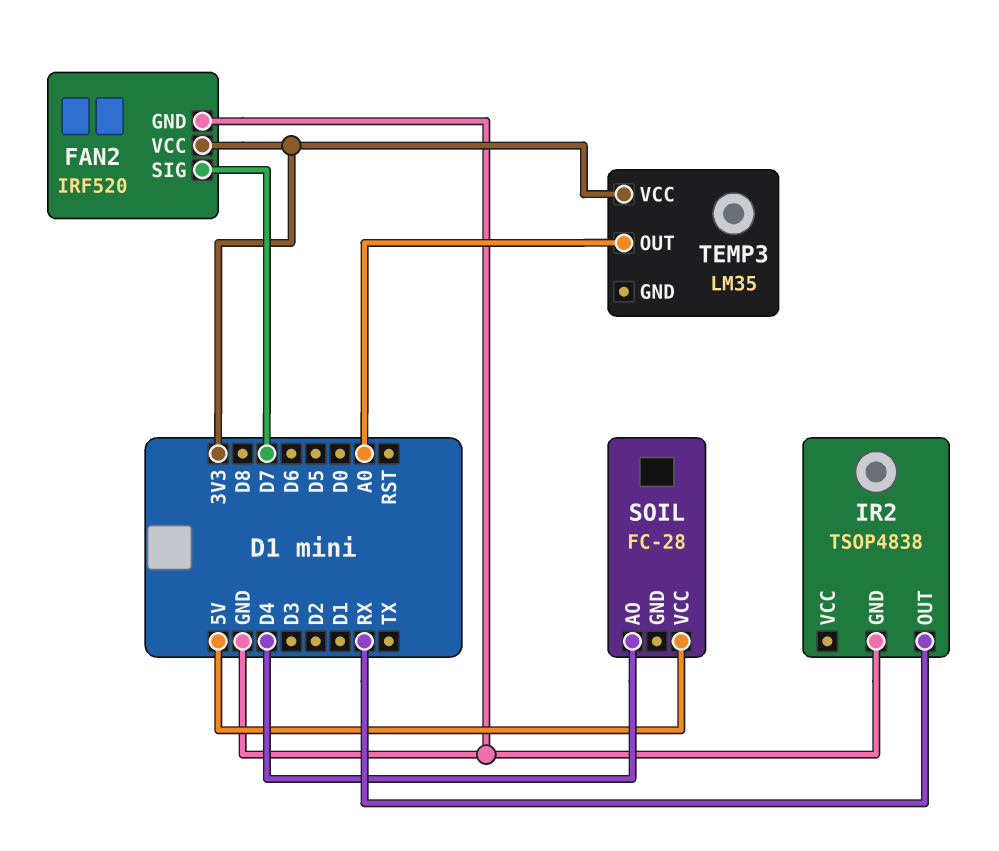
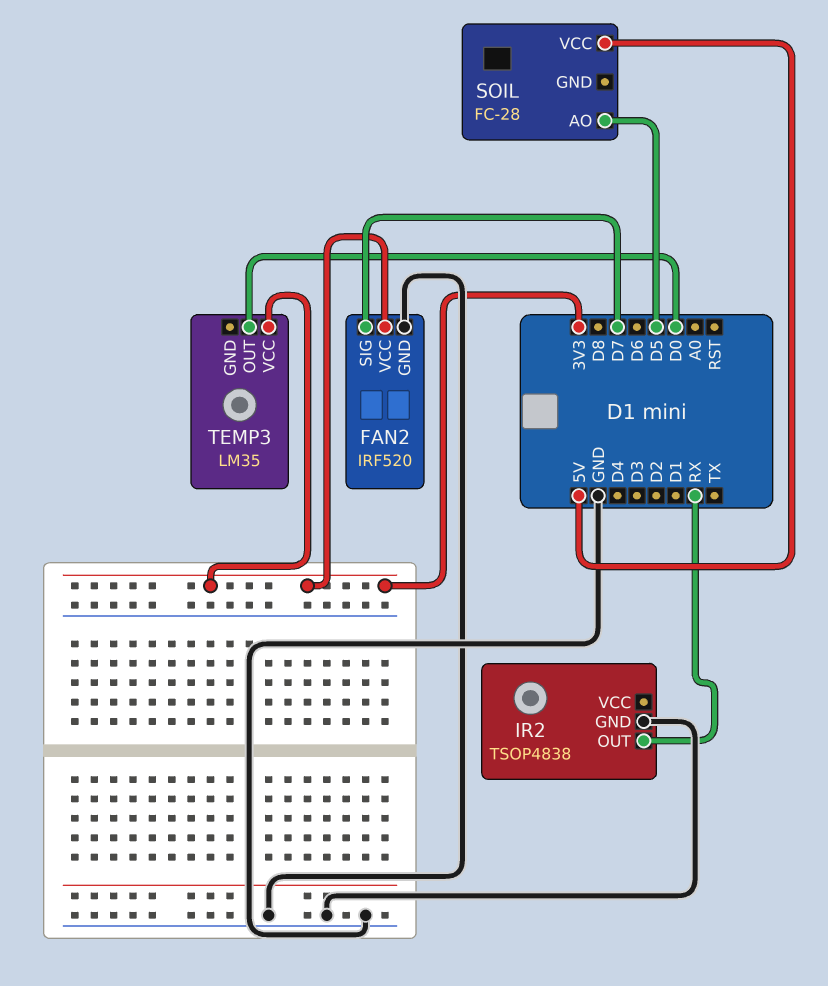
SOIL pin AO: D4 -> D5
TEMP3 pin OUT: A0 -> D0

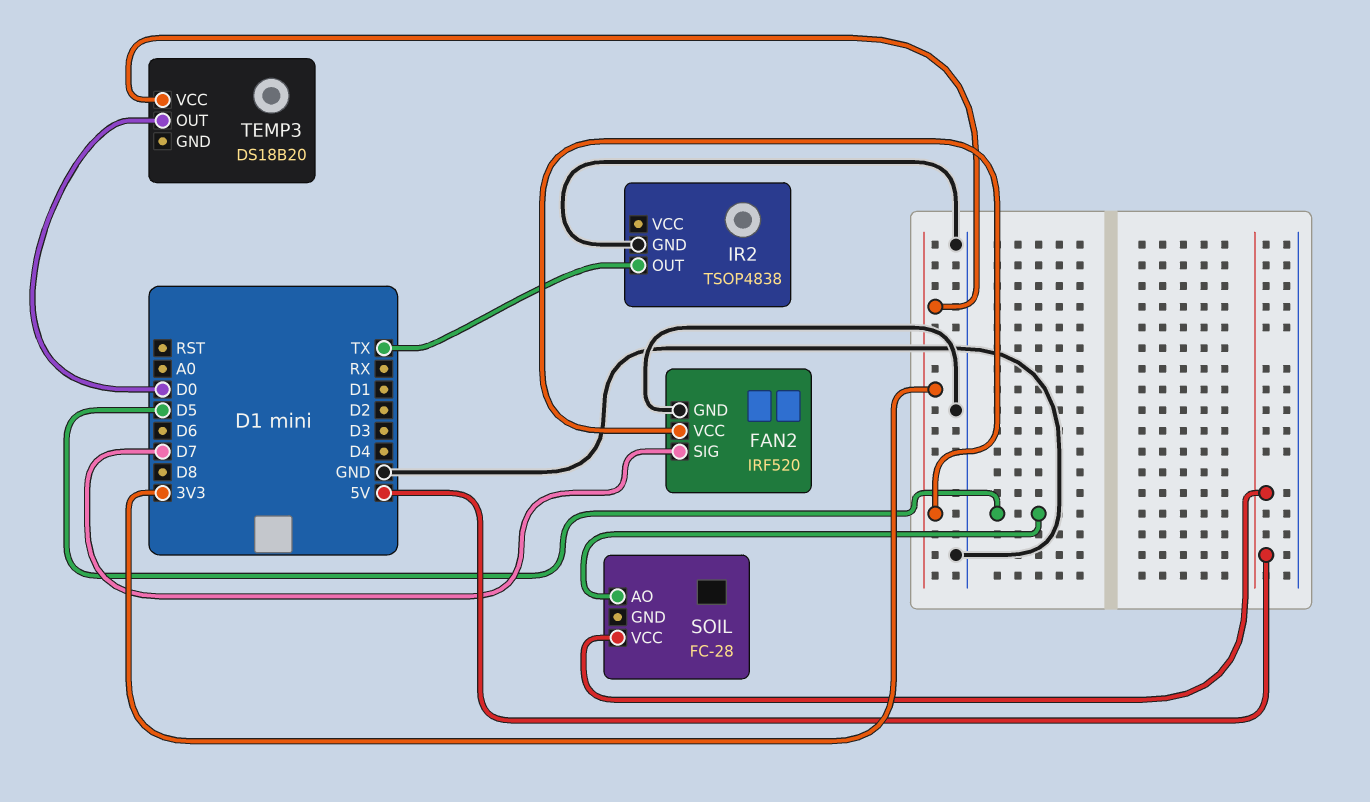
IR2 pin OUT: RX -> TX
TEMP3: LM35 -> DS18B20

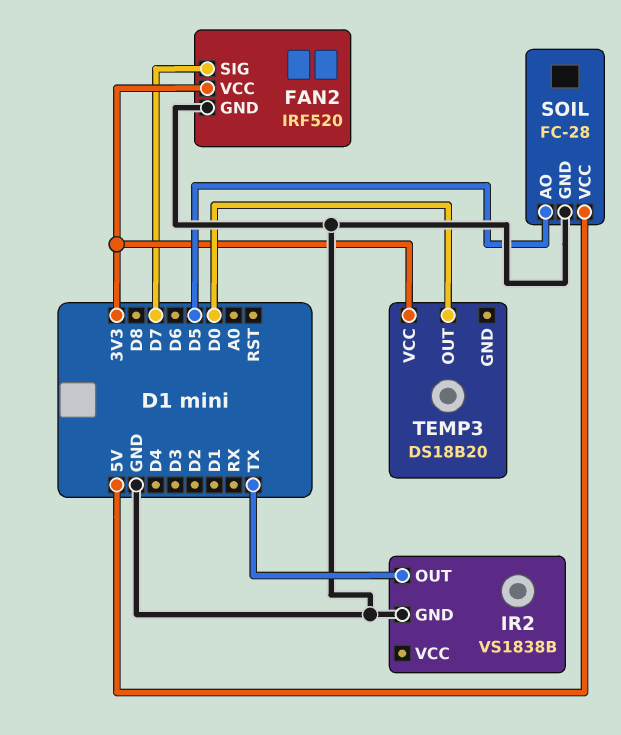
IR2: TSOP4838 -> VS1838B
SOIL pin GND: none -> GND

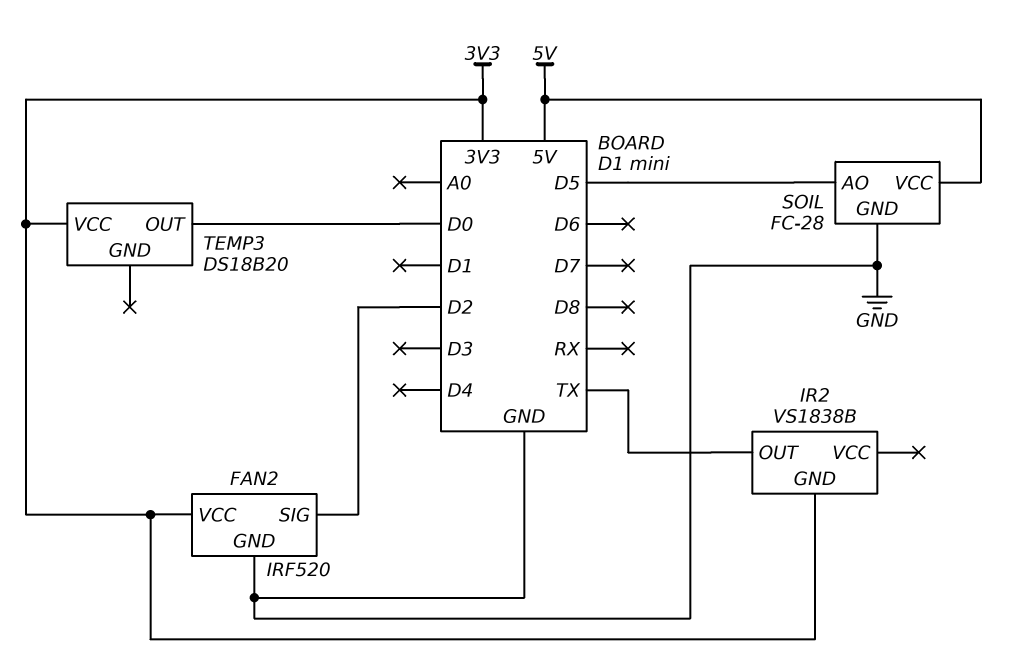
FAN2 pin SIG: D7 -> D2
IR2 pin GND: GND -> 3V3

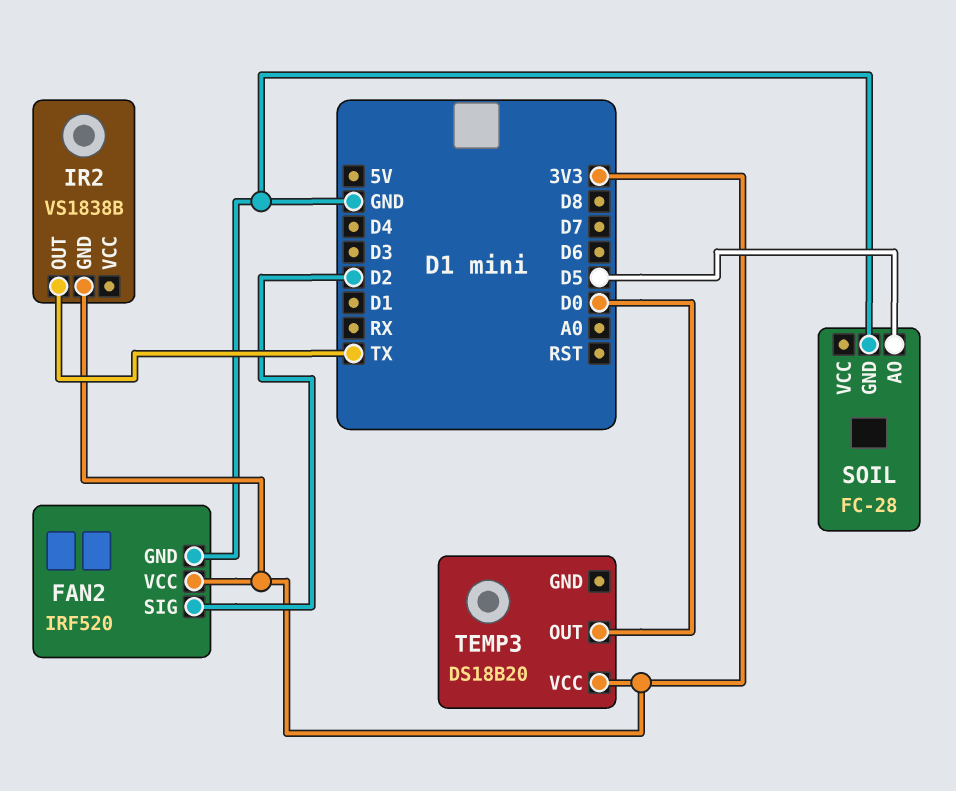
SOIL pin VCC: 5V -> none

